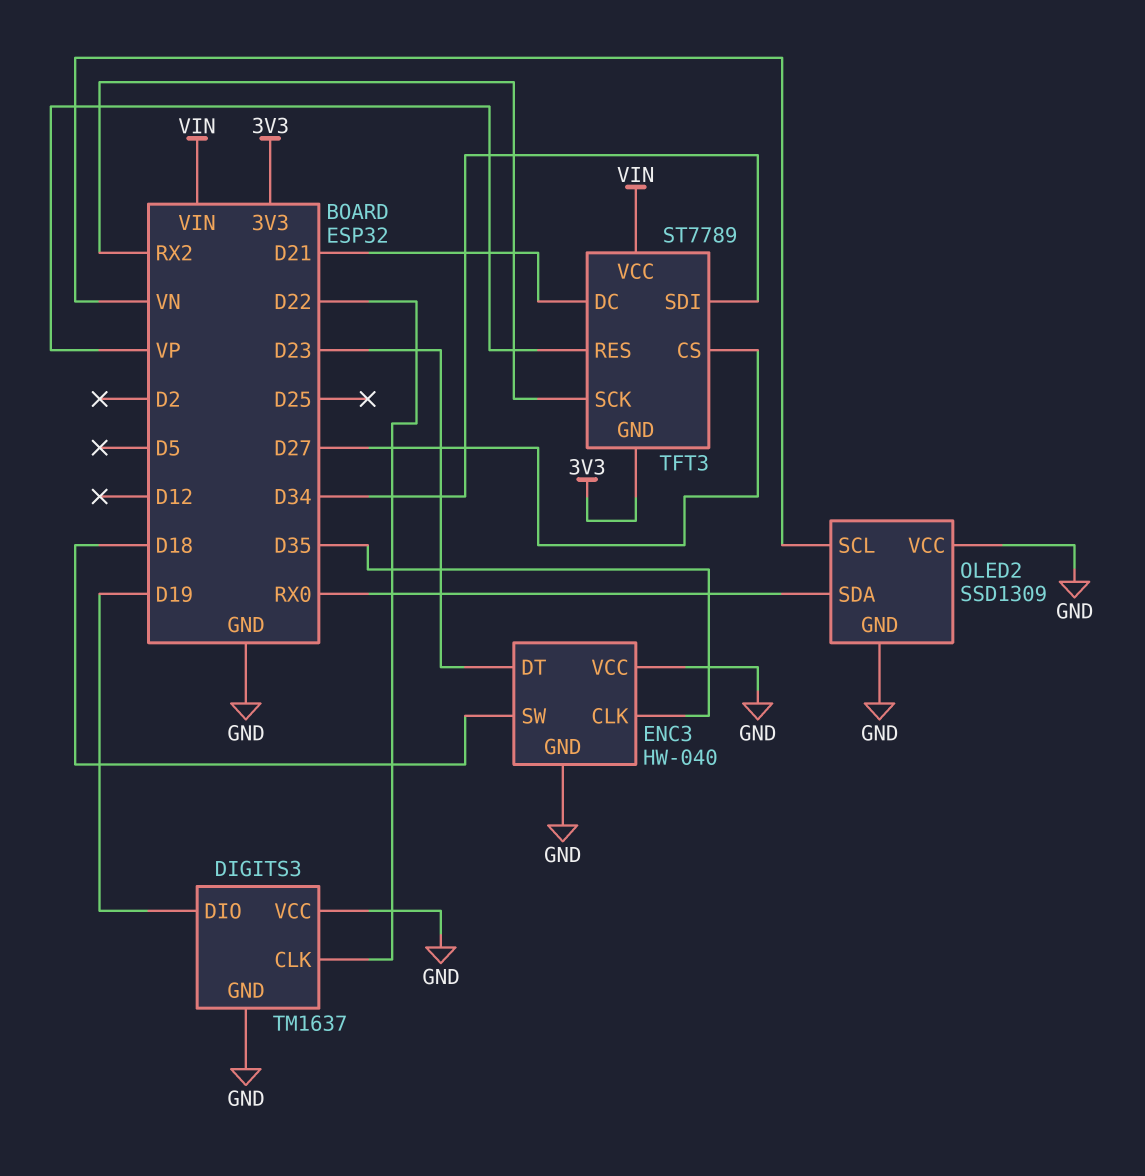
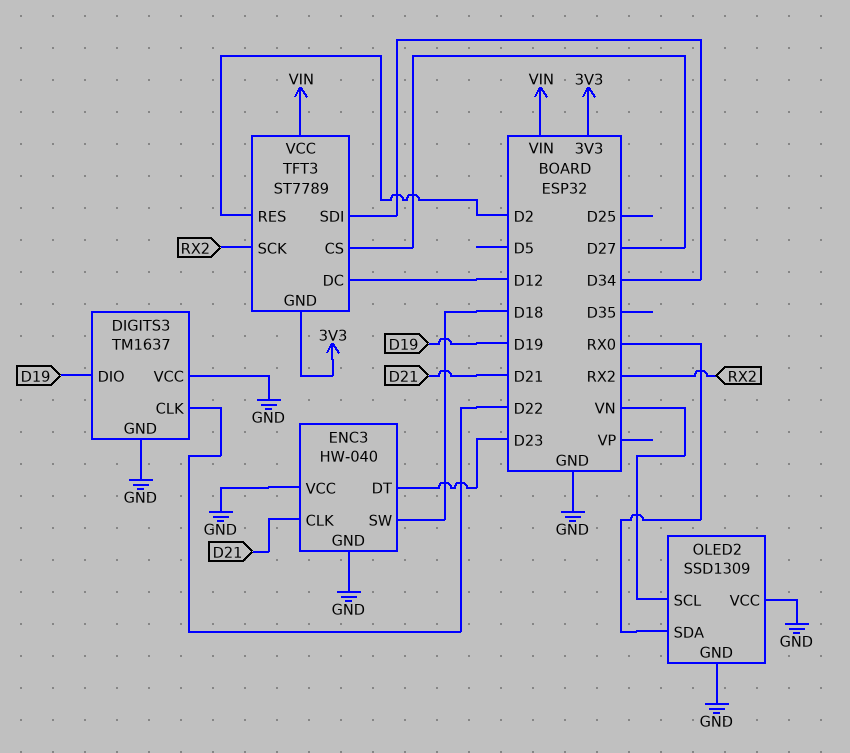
ENC3 pin CLK: D35 -> D21
TFT3 pin DC: D21 -> D12
TFT3 pin RES: VP -> D2

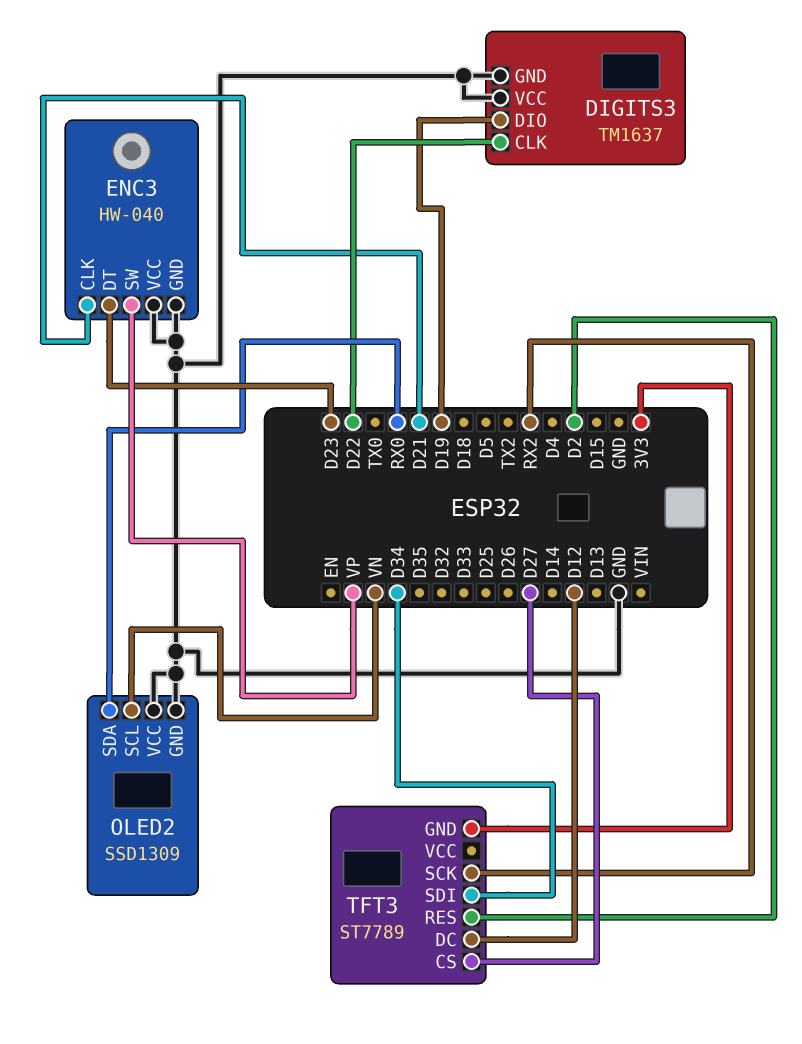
ENC3 pin SW: D18 -> VP
TFT3 pin VCC: VIN -> none

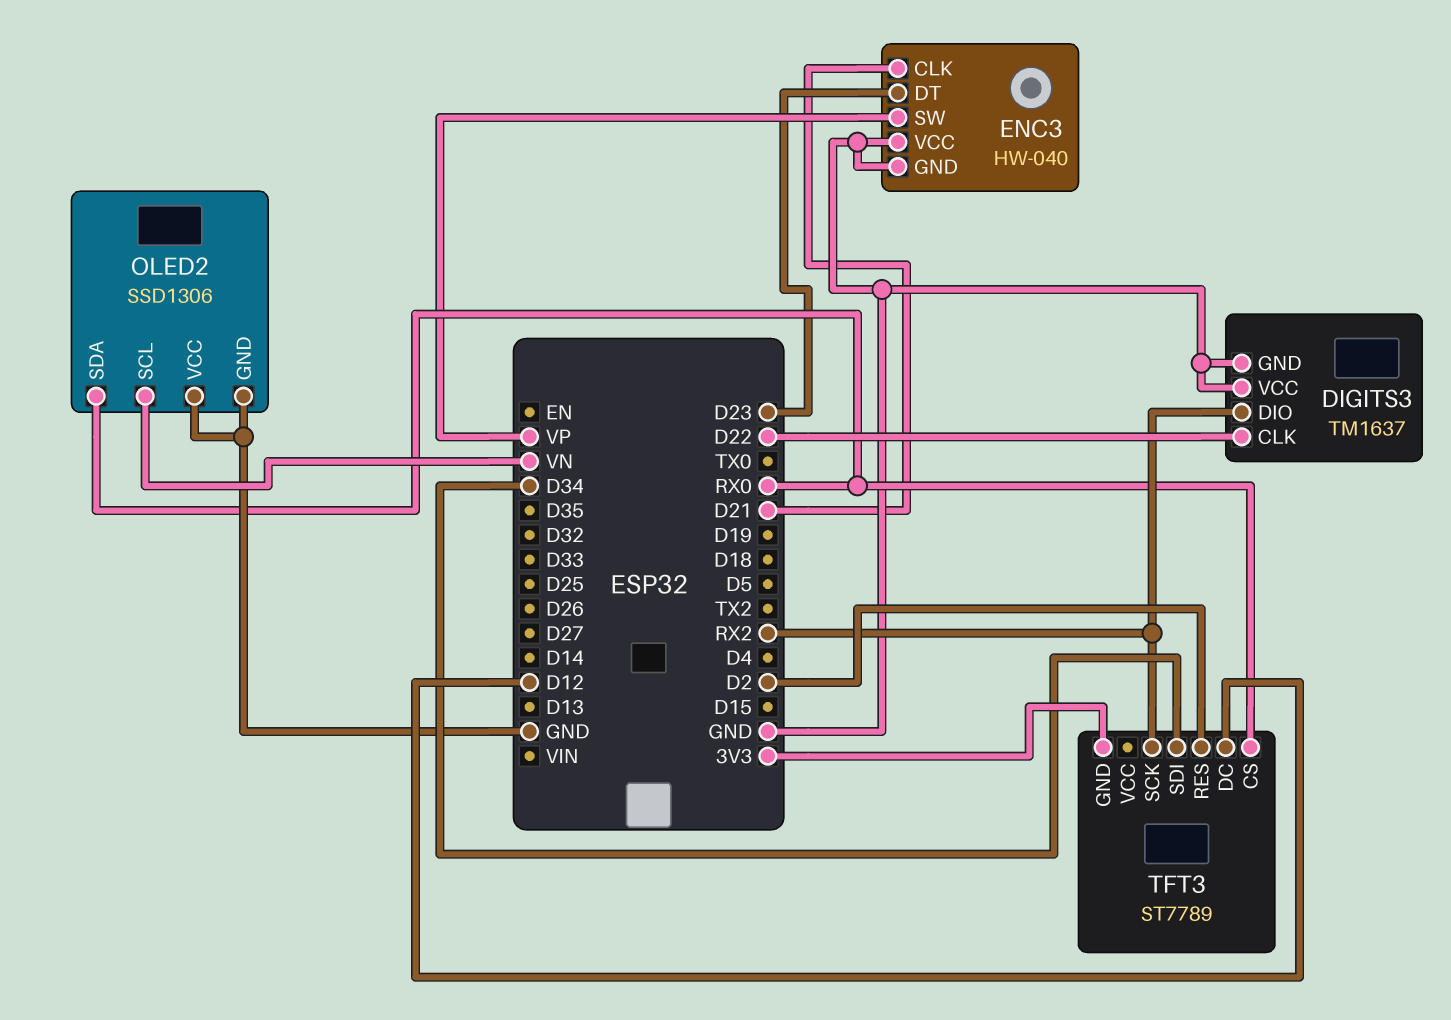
DIGITS3 pin DIO: D19 -> RX2
OLED2: SSD1309 -> SSD1306
TFT3 pin CS: D27 -> RX0

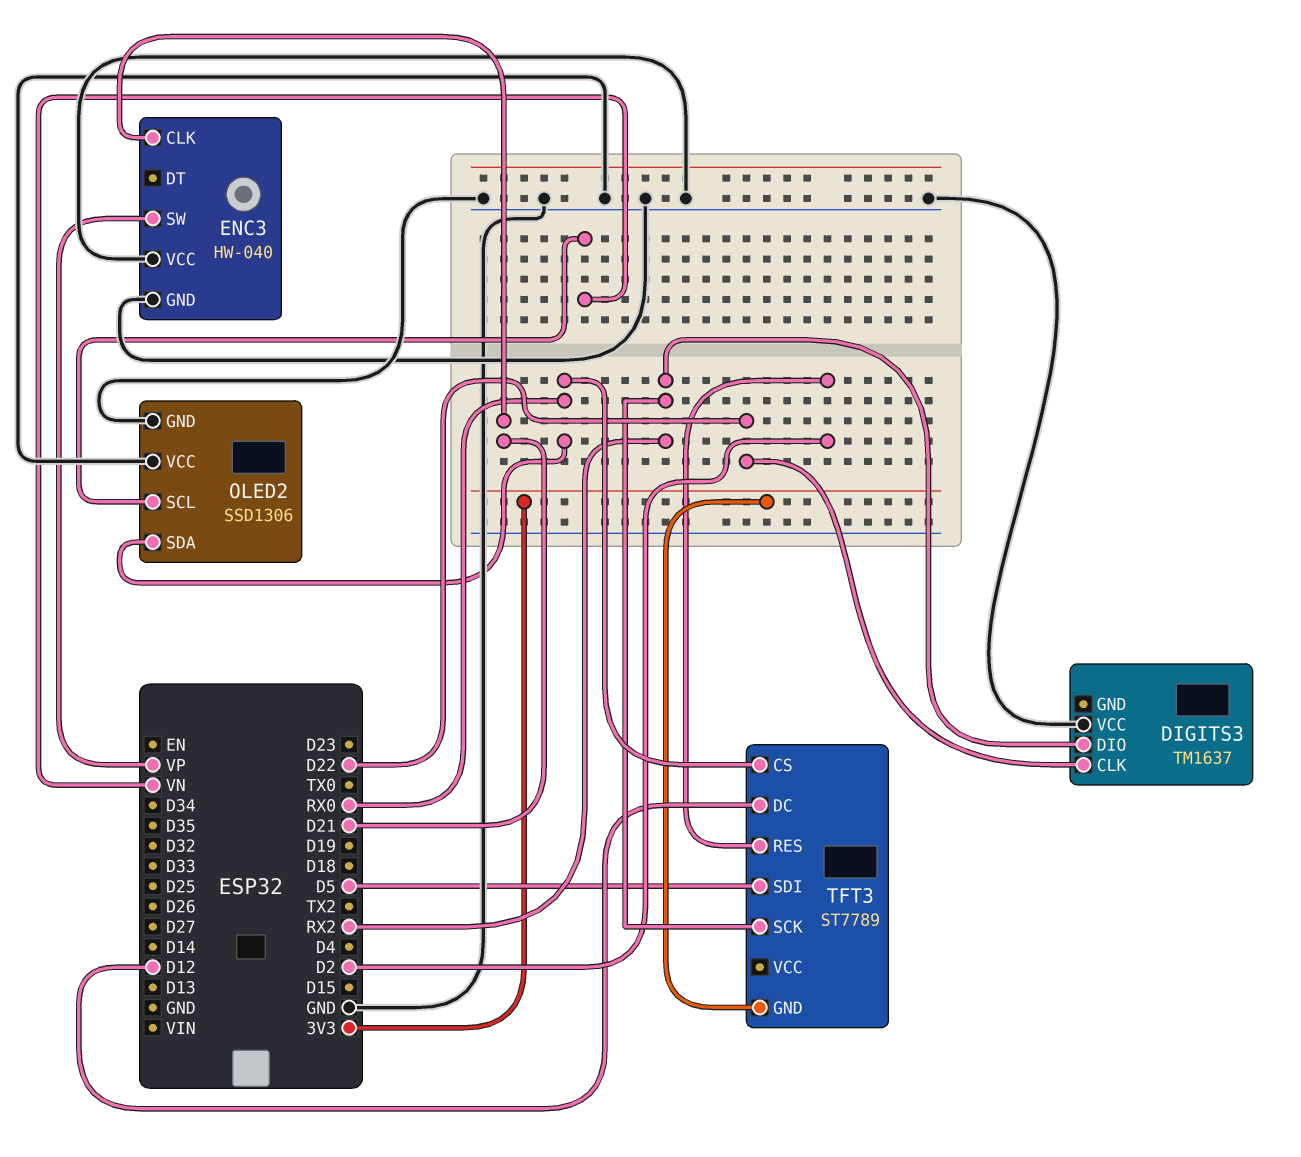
DIGITS3 pin GND: GND -> none
ENC3 pin DT: D23 -> none
TFT3 pin SDI: D34 -> D5

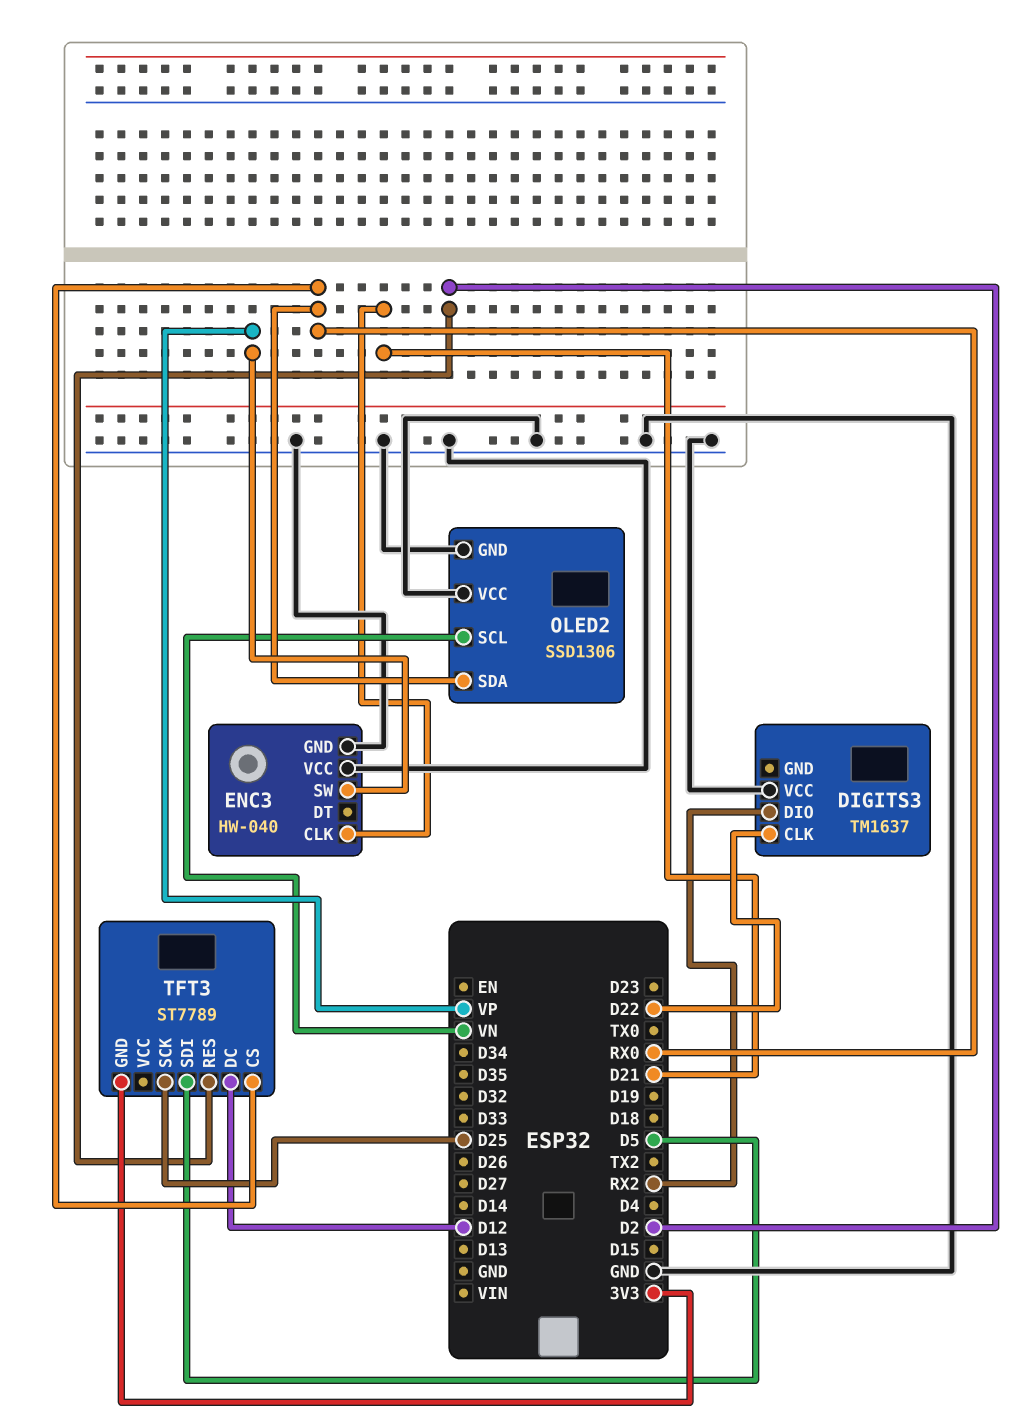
TFT3 pin SCK: RX2 -> D25

